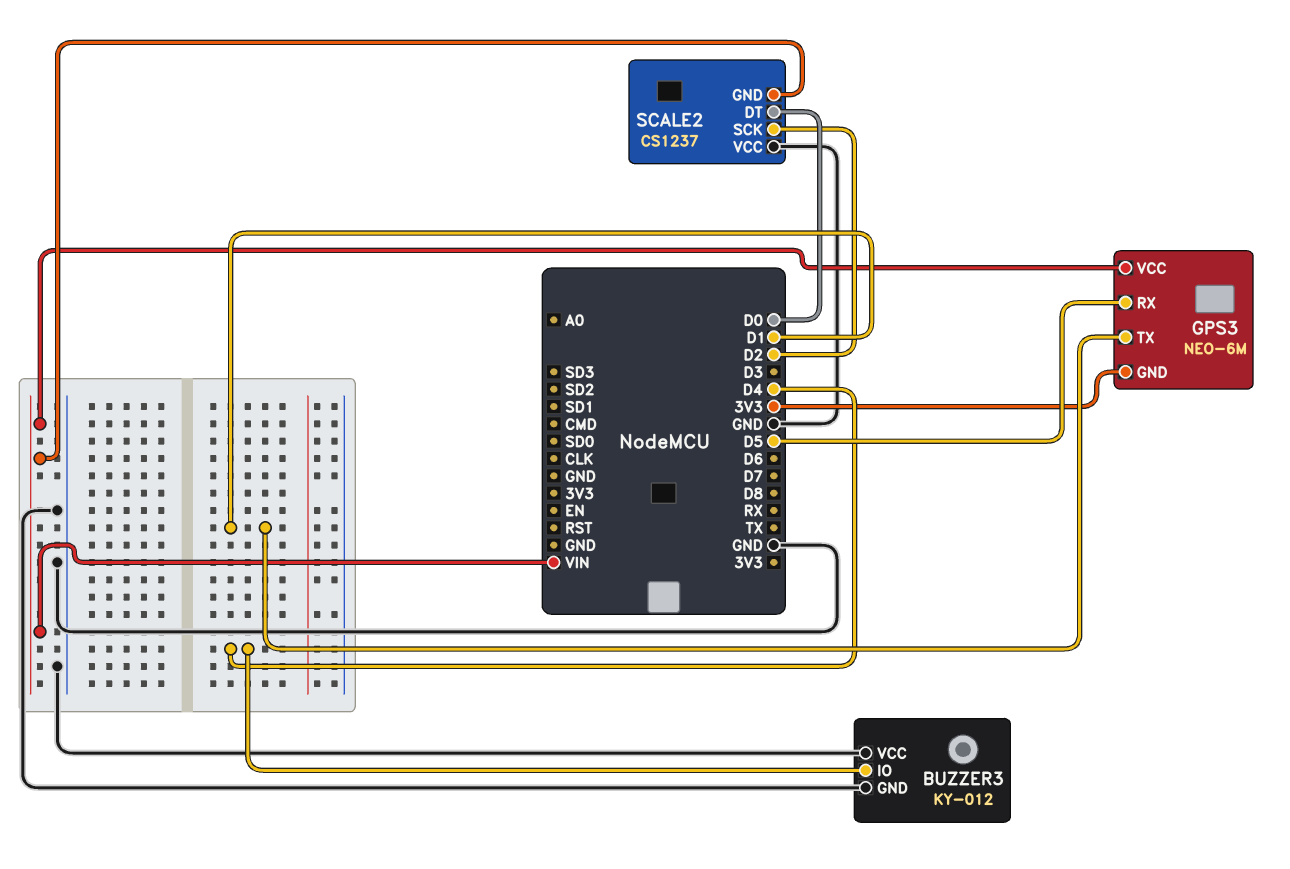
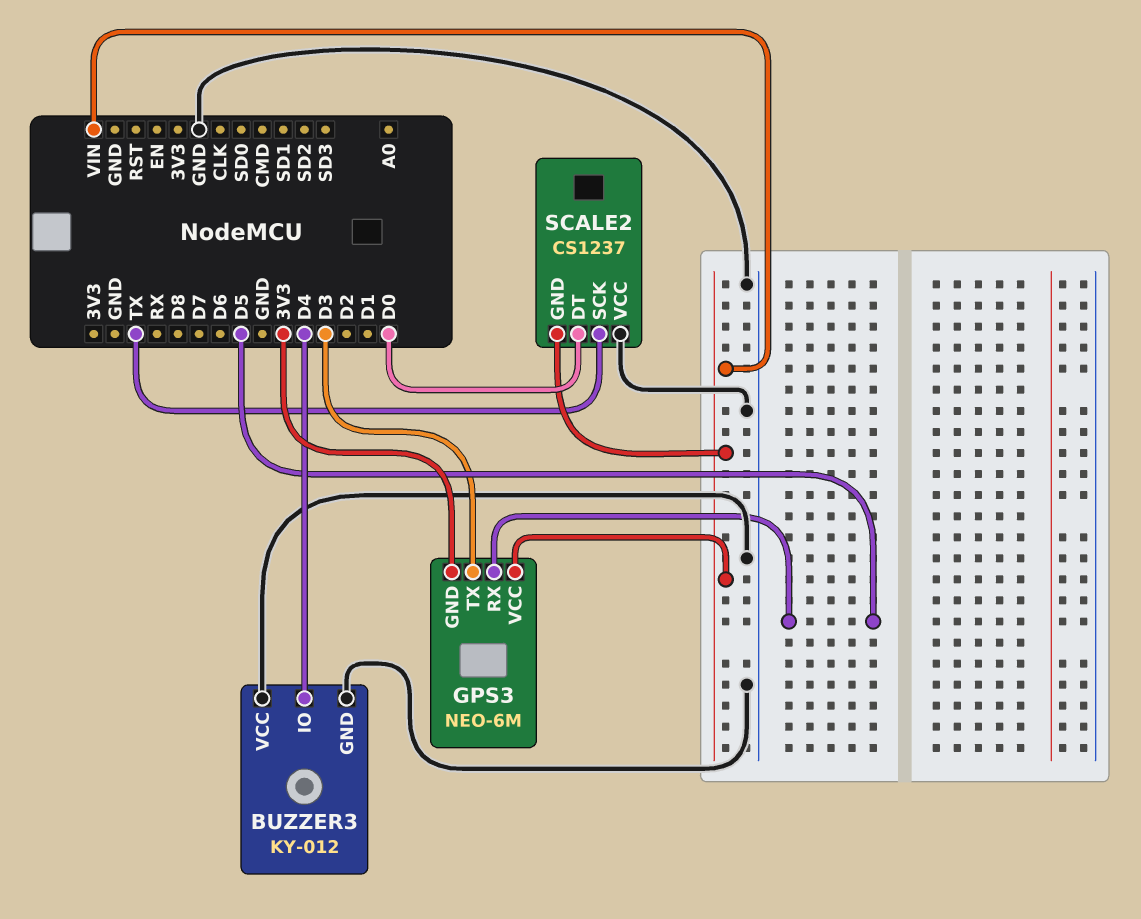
GPS3 pin TX: D1 -> D3
SCALE2 pin SCK: D2 -> TX

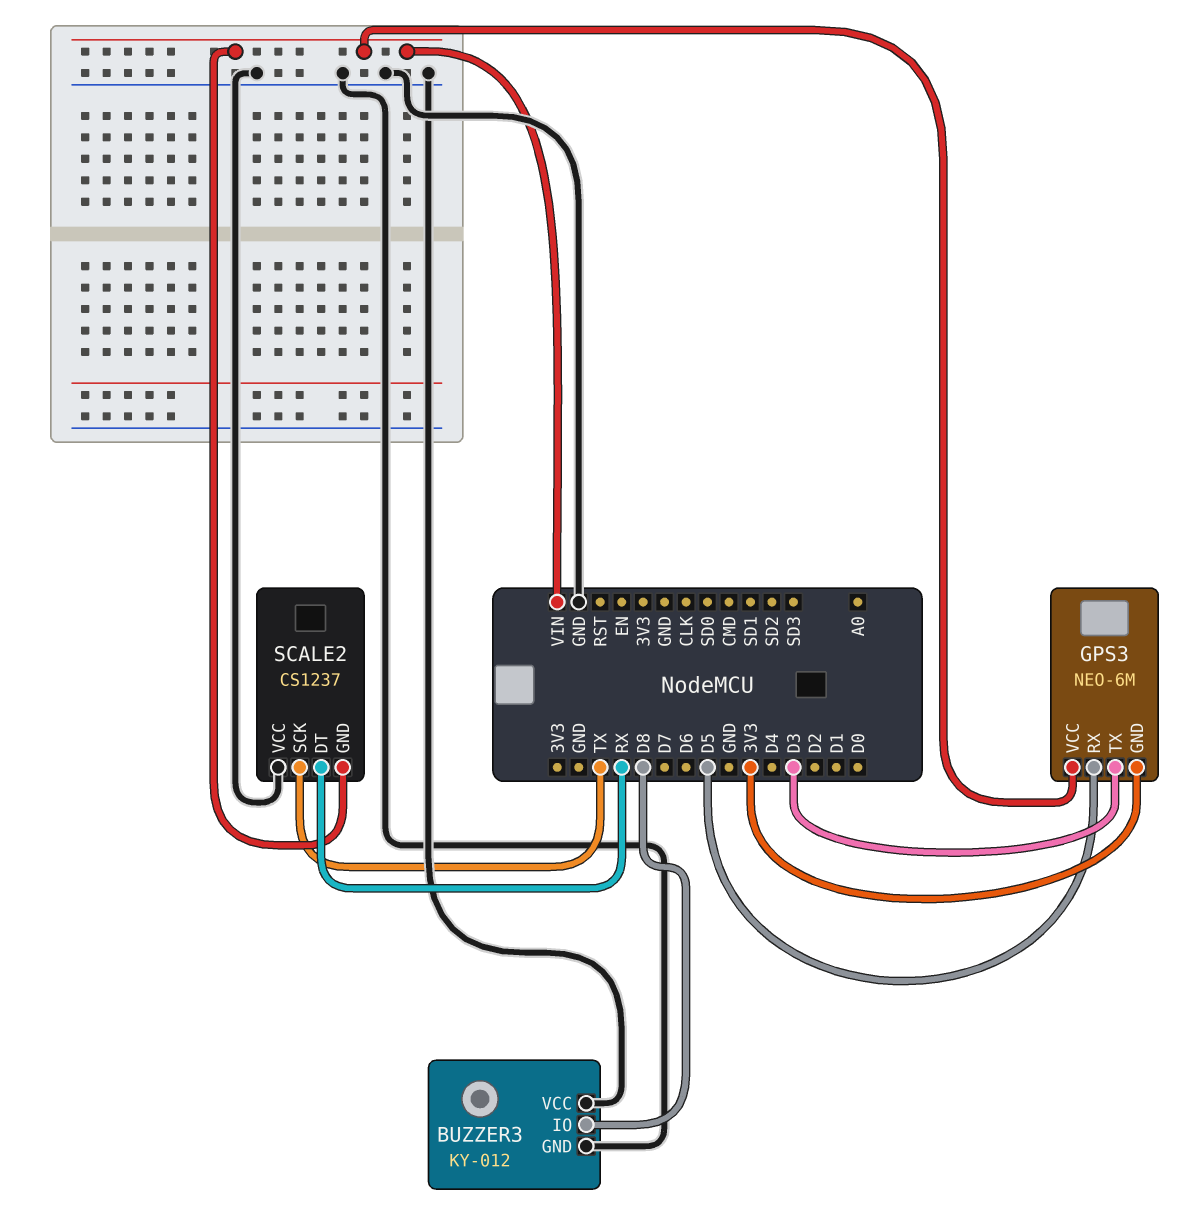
BUZZER3 pin IO: D4 -> D8
SCALE2 pin DT: D0 -> RX

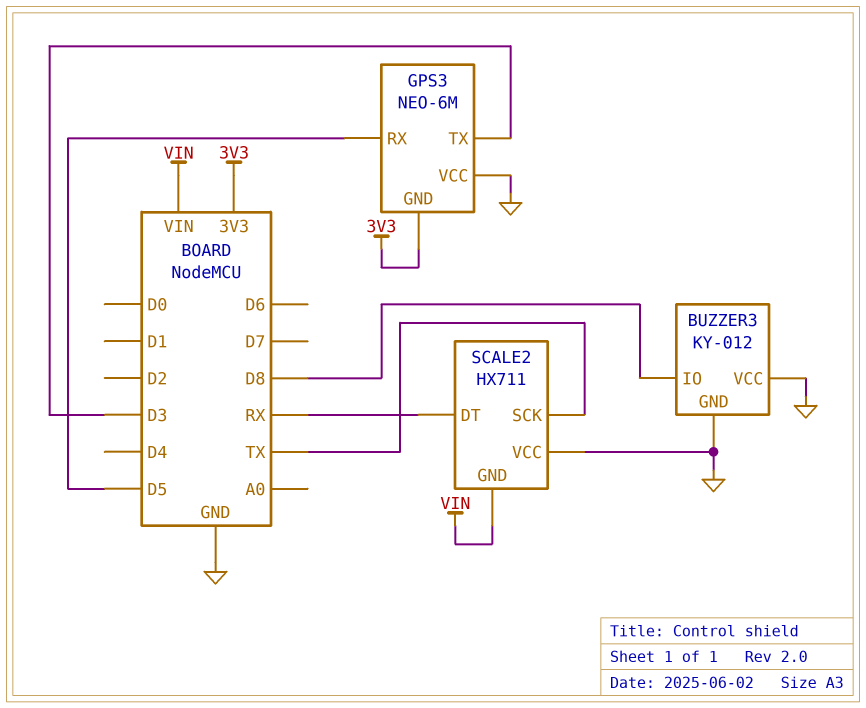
GPS3 pin VCC: VIN -> GND
SCALE2: CS1237 -> HX711

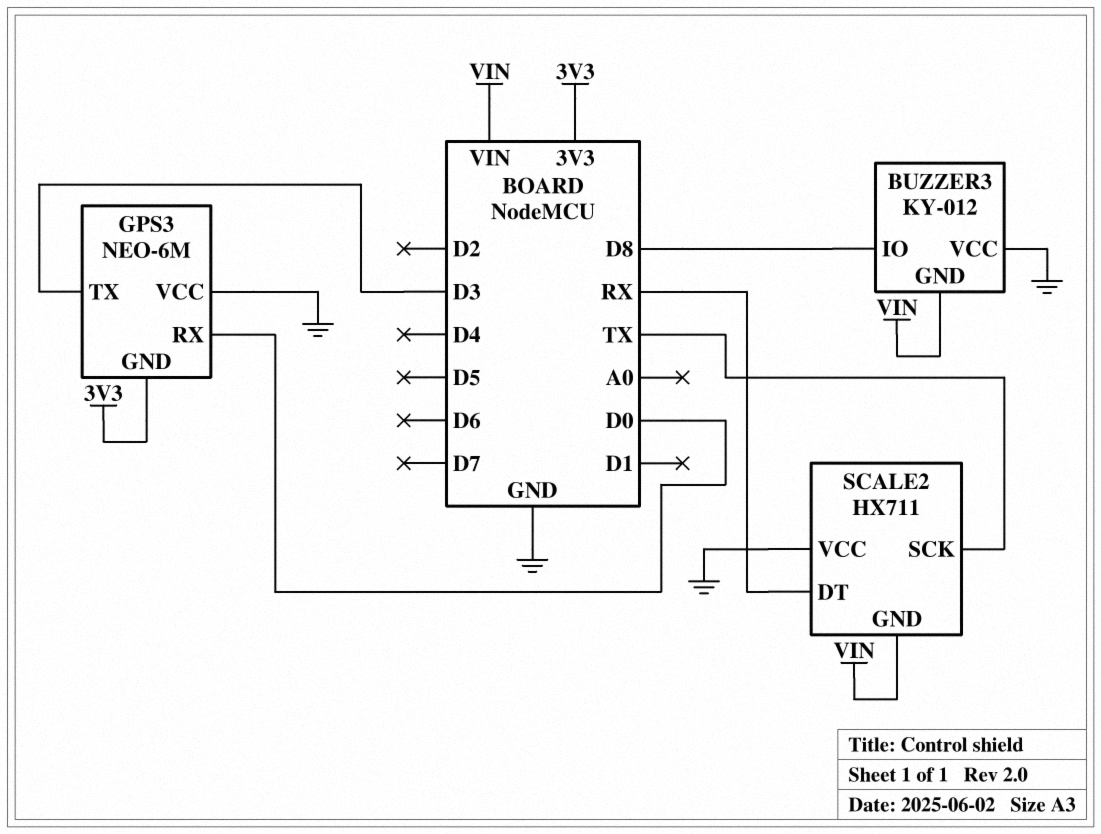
BUZZER3 pin GND: GND -> VIN
GPS3 pin RX: D5 -> D0

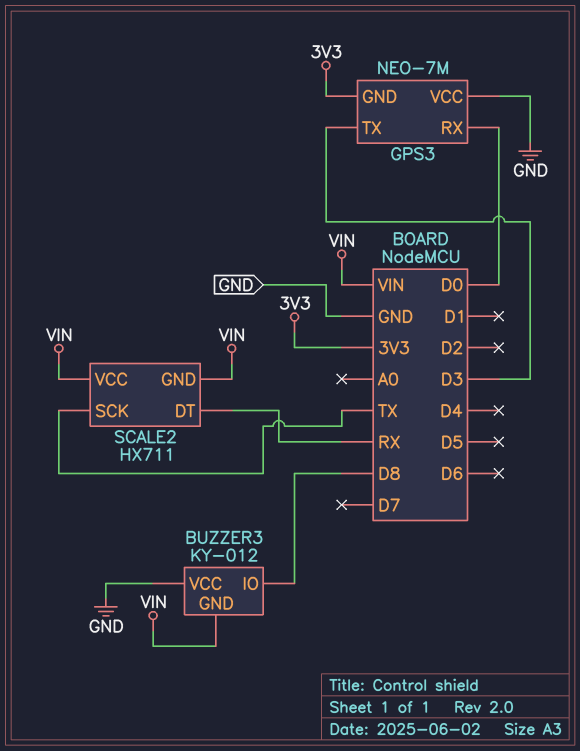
GPS3: NEO-6M -> NEO-7M
SCALE2 pin VCC: GND -> VIN

